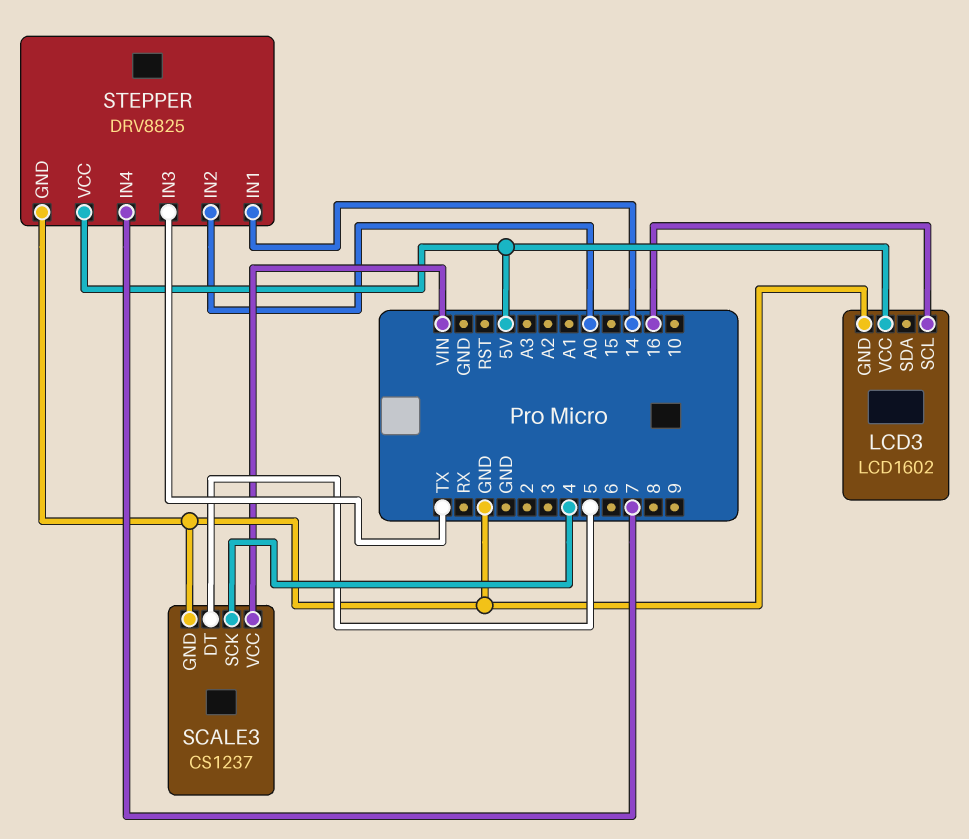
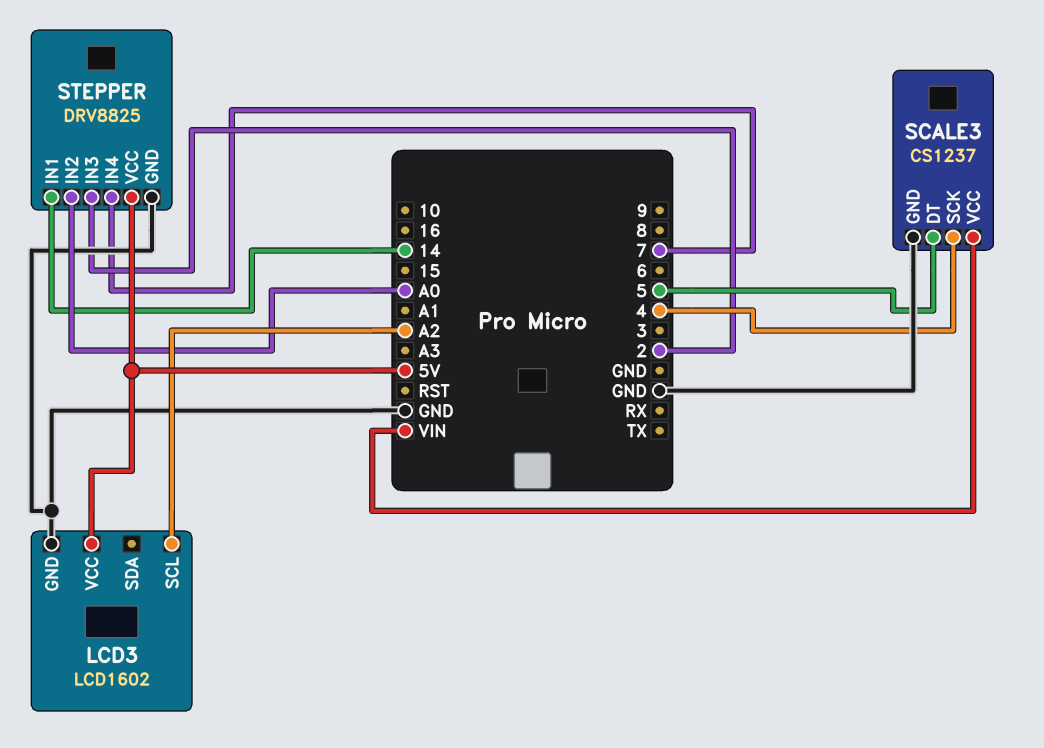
LCD3 pin SCL: 16 -> A2
STEPPER pin IN3: TX -> 2

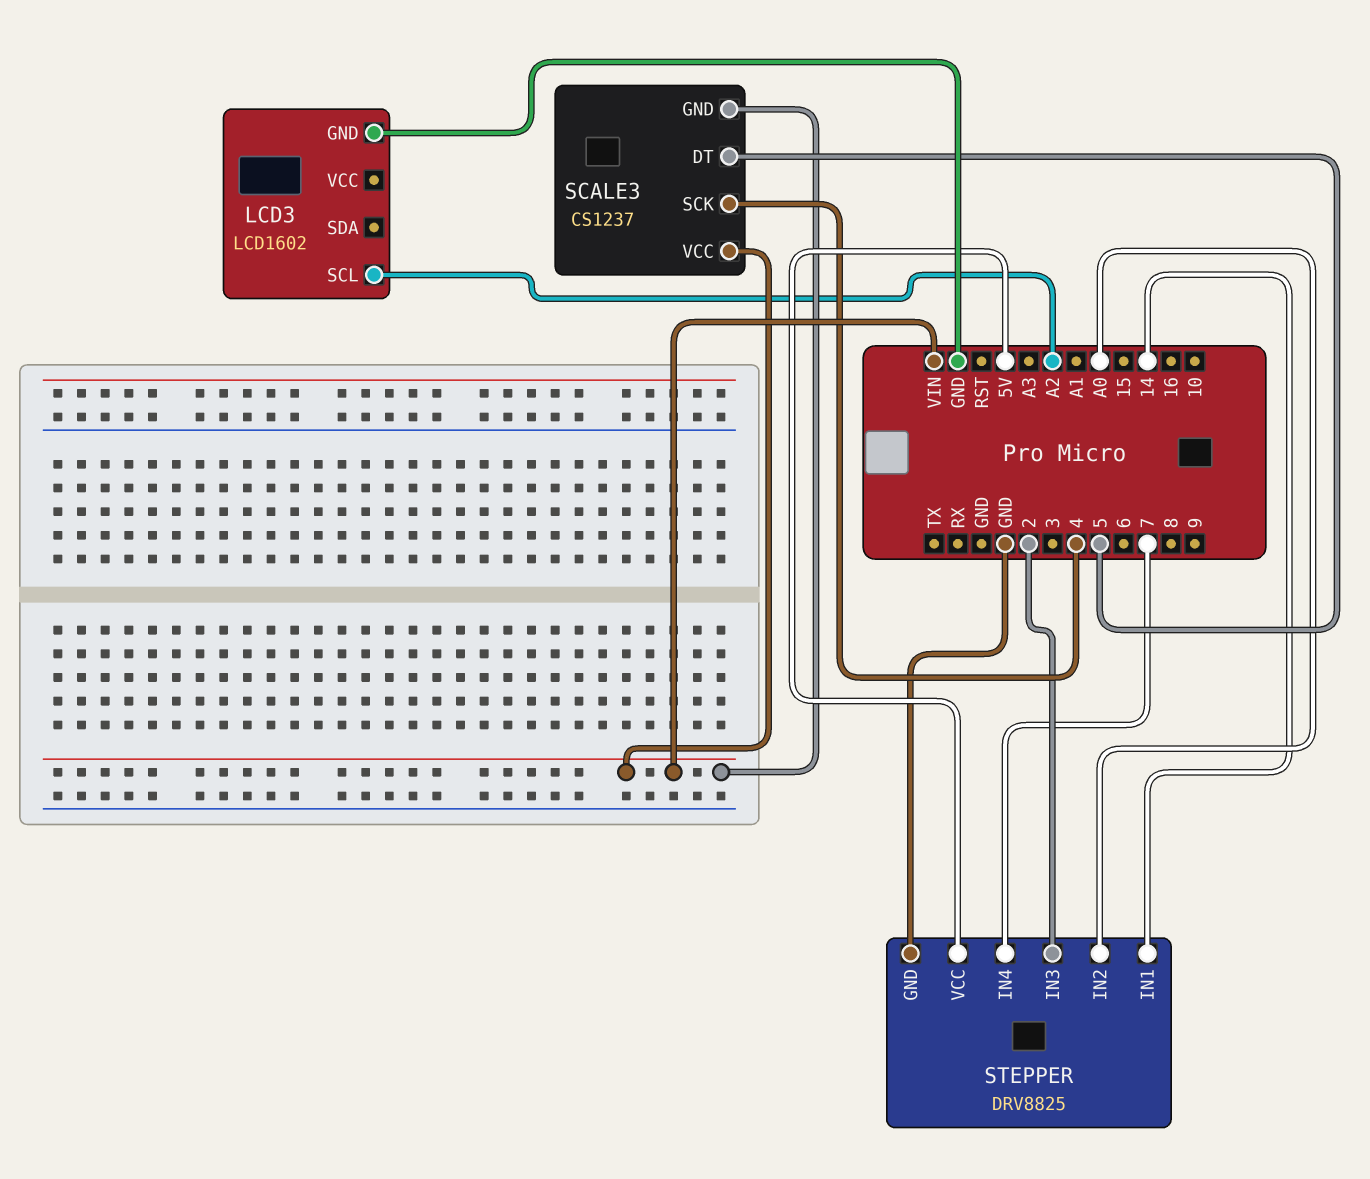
LCD3 pin VCC: 5V -> none
SCALE3 pin GND: GND -> VIN

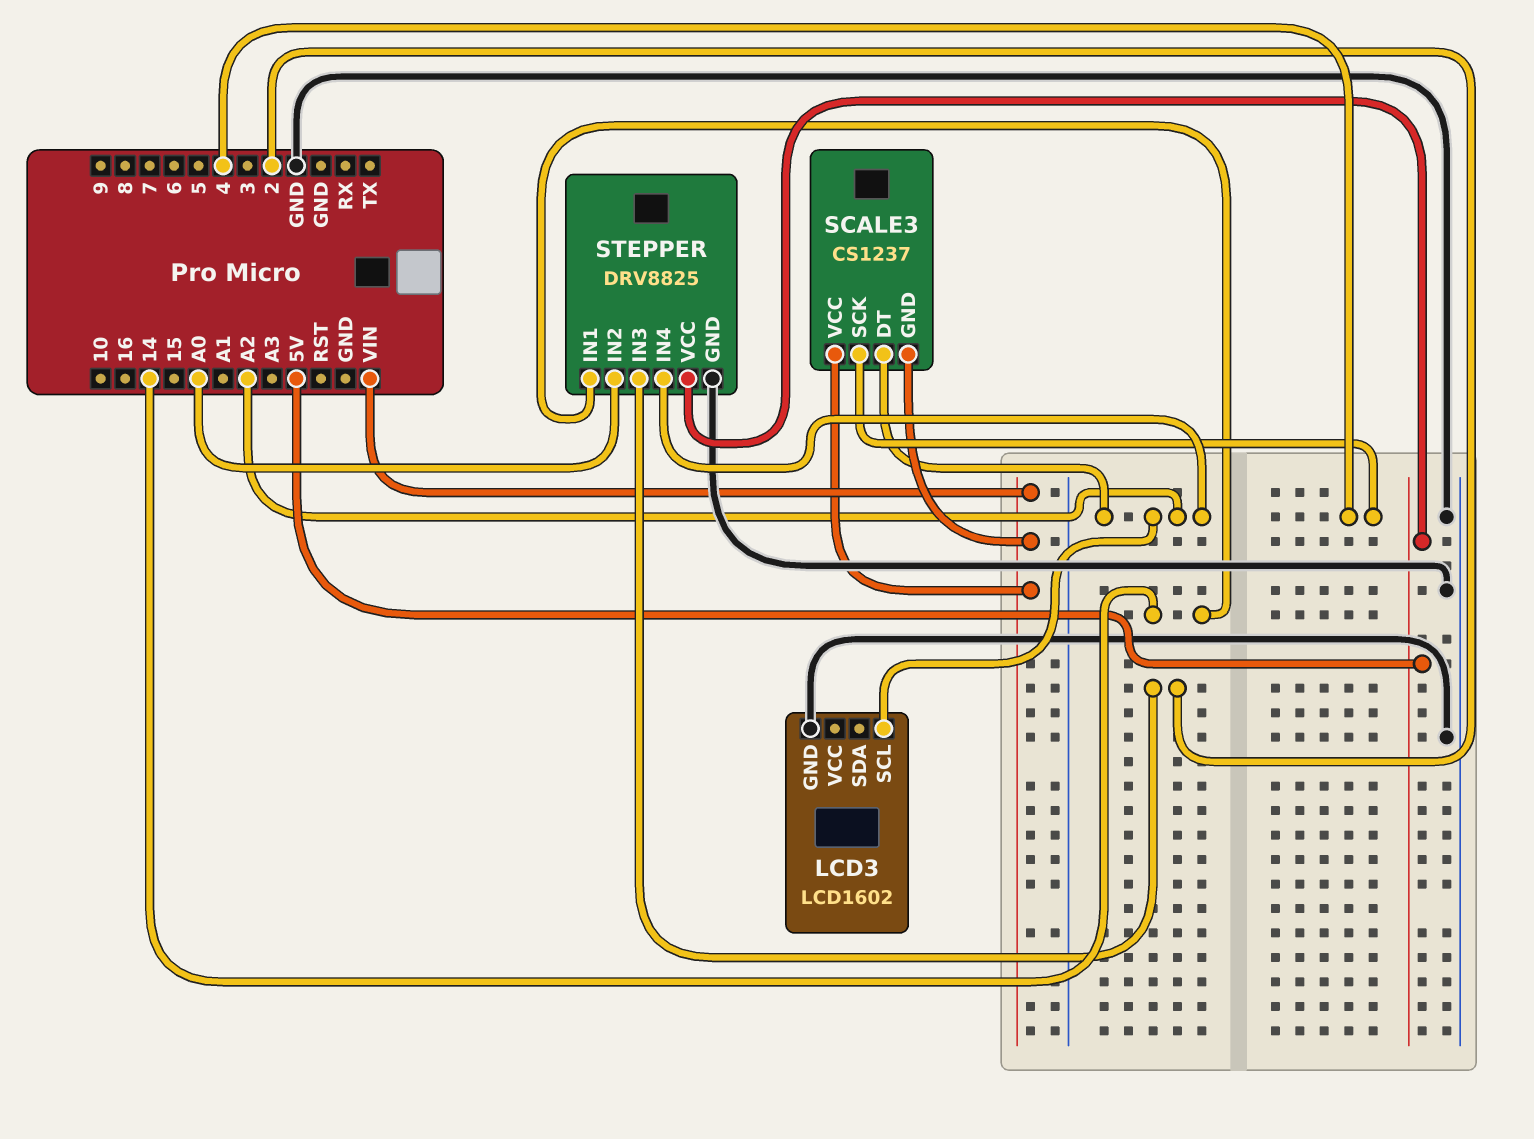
SCALE3 pin DT: 5 -> A2
STEPPER pin IN4: 7 -> A2

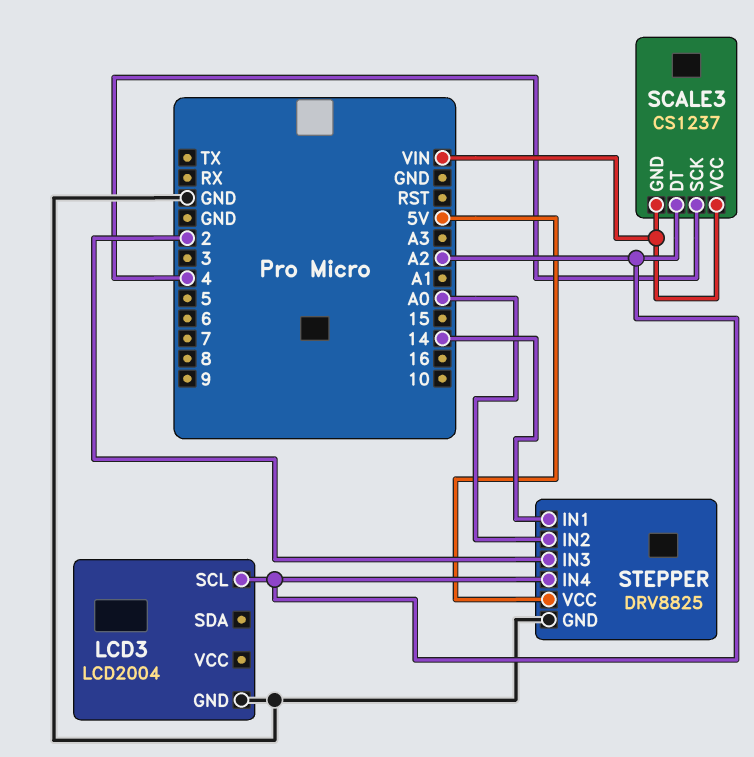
LCD3: LCD1602 -> LCD2004

